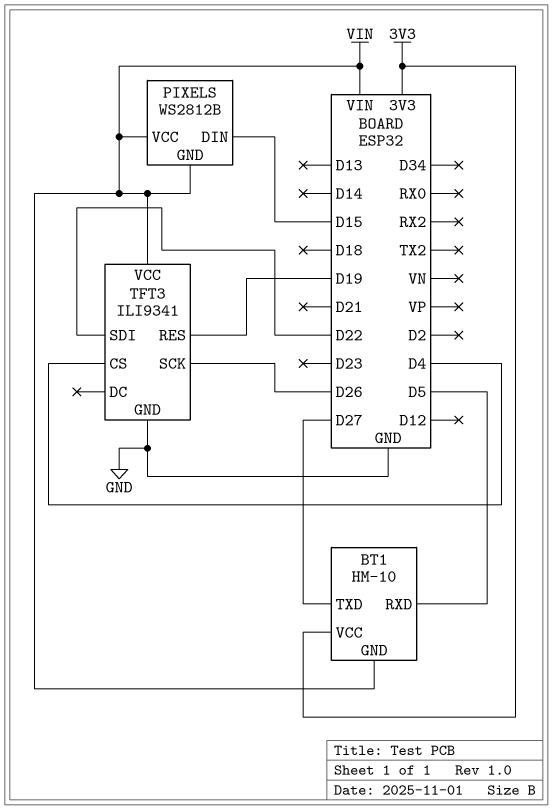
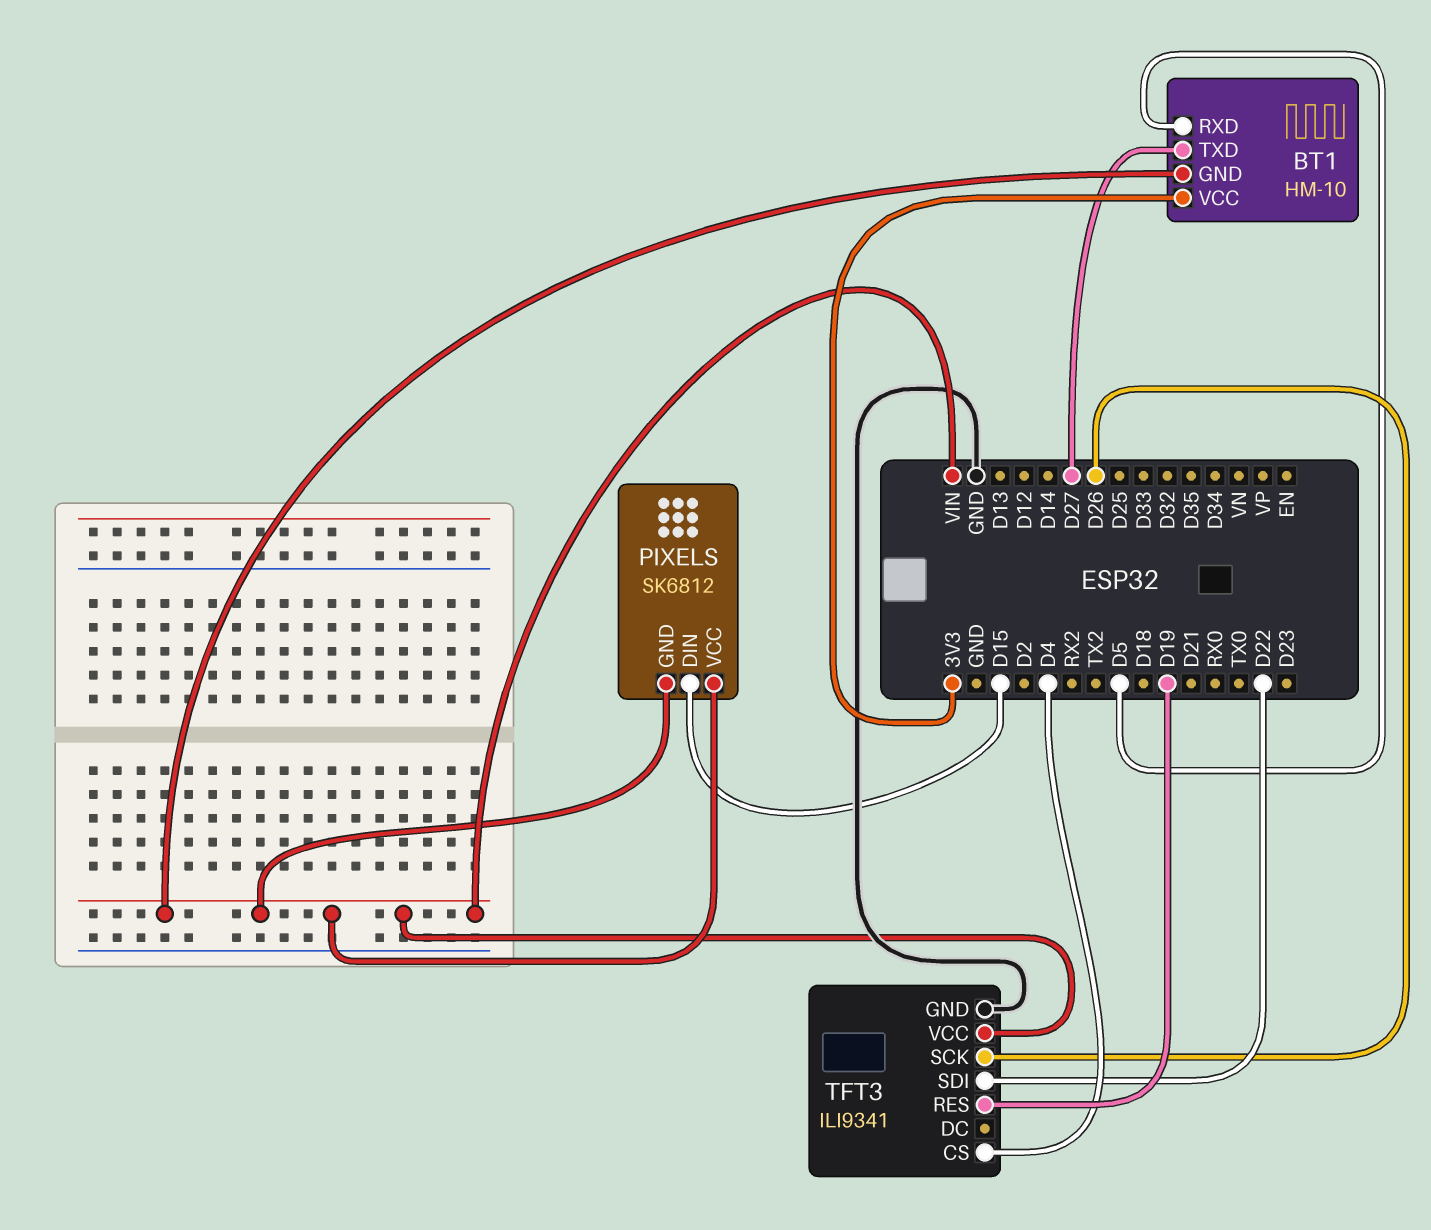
PIXELS: WS2812B -> SK6812

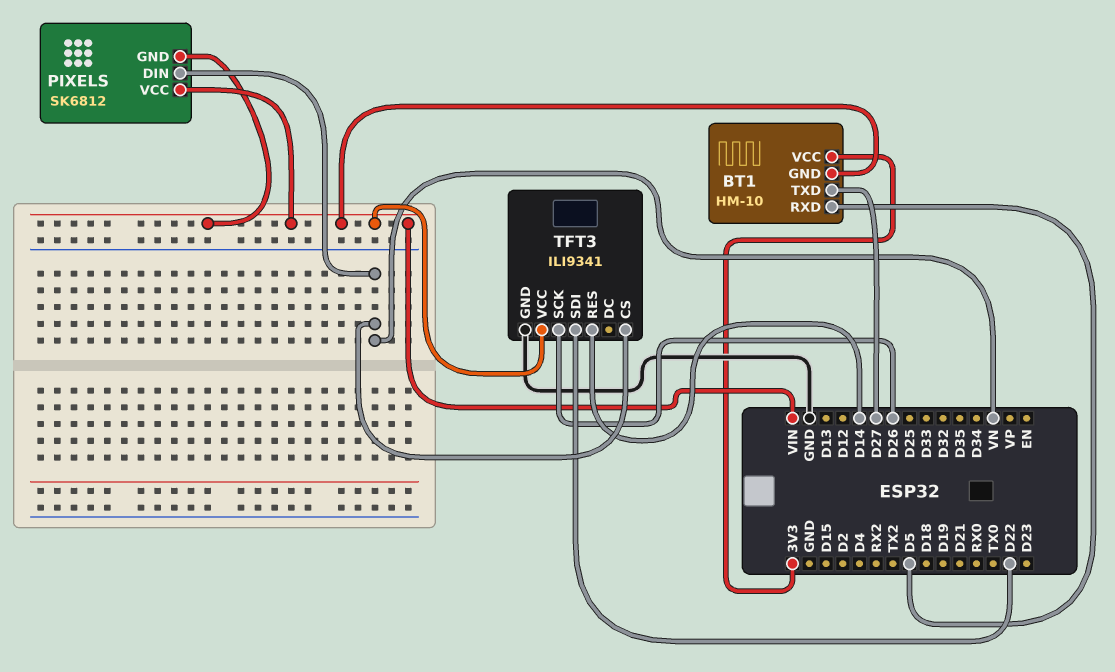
PIXELS pin DIN: D15 -> VN
TFT3 pin CS: D4 -> VN
TFT3 pin RES: D19 -> D14

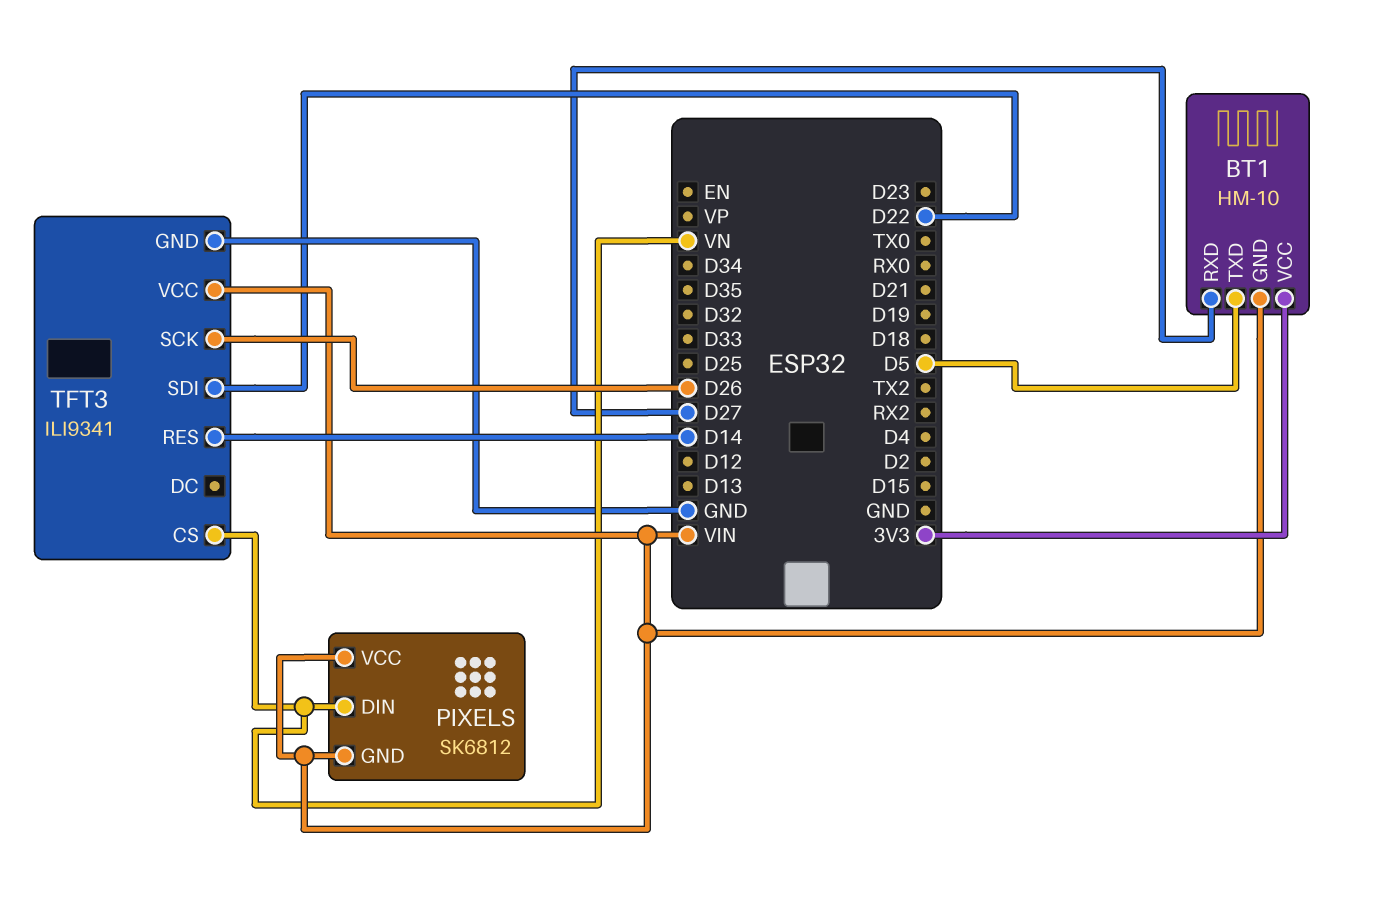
BT1 pin RXD: D5 -> D27
BT1 pin TXD: D27 -> D5

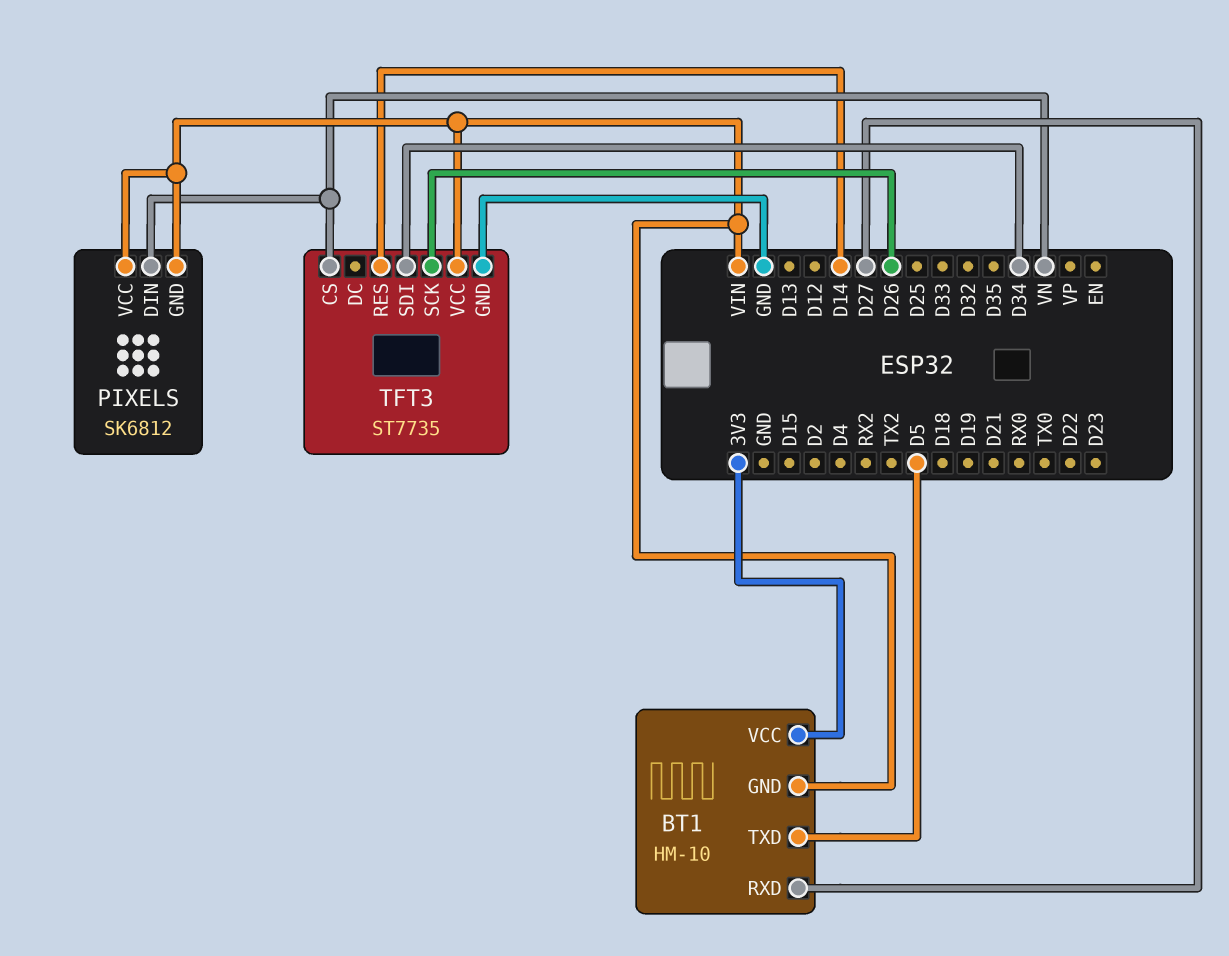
TFT3: ILI9341 -> ST7735
TFT3 pin SDI: D22 -> D34

